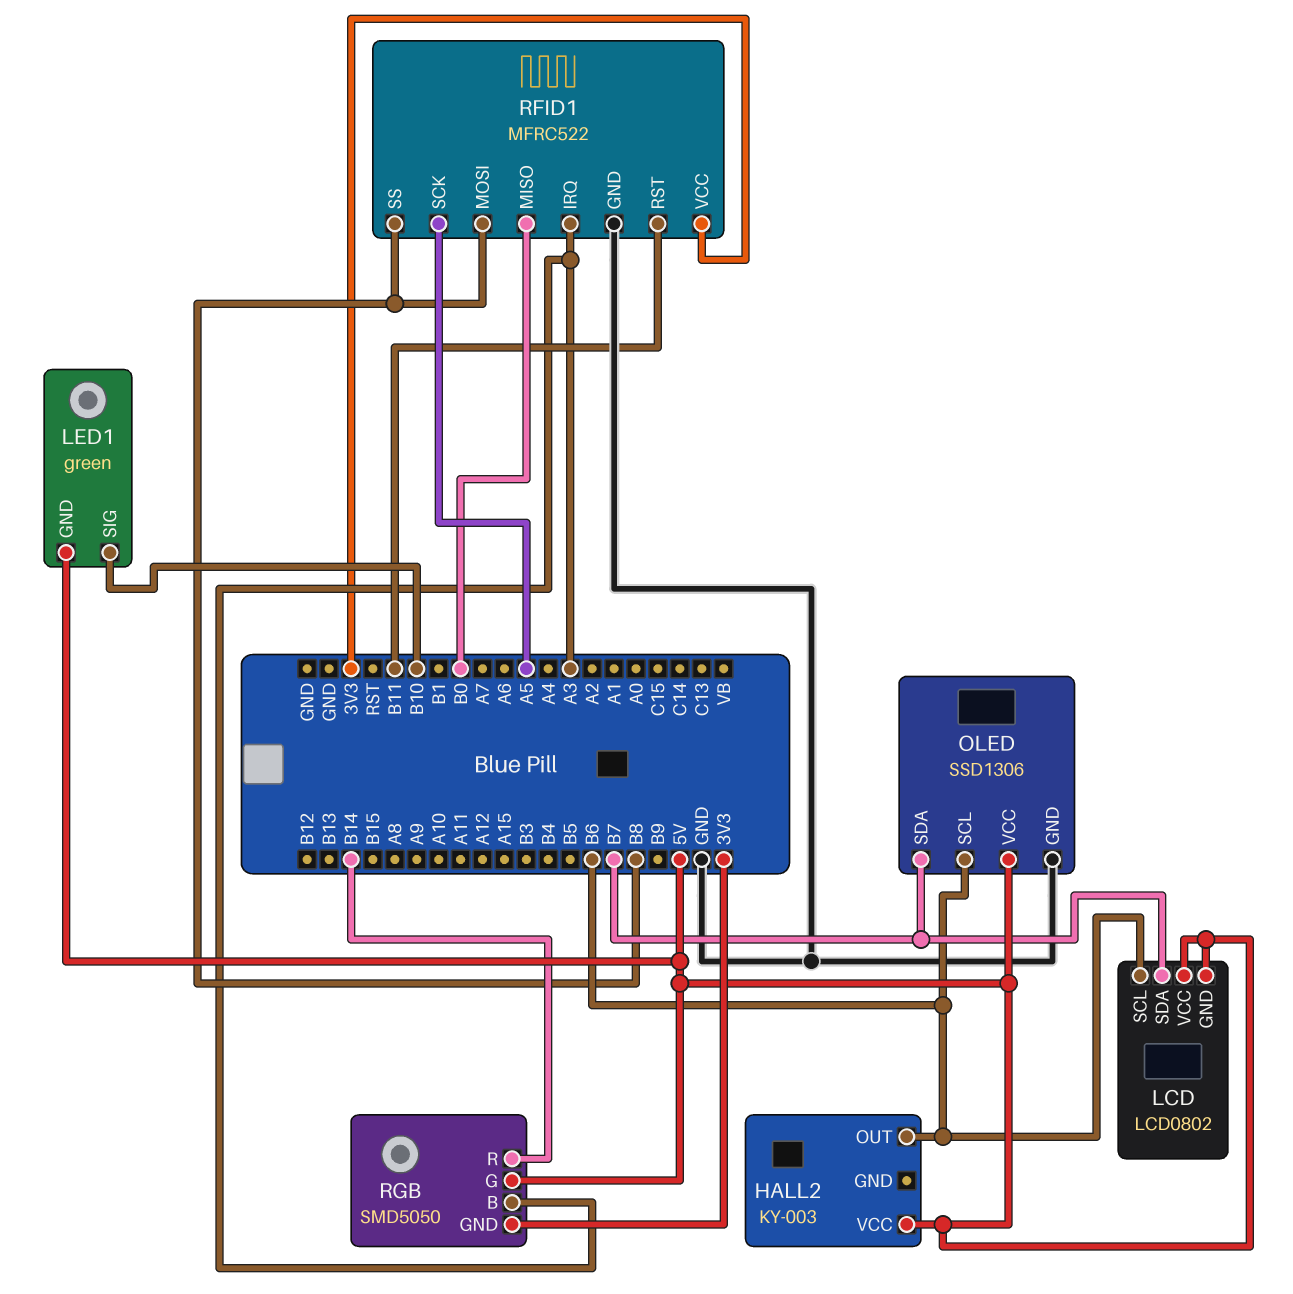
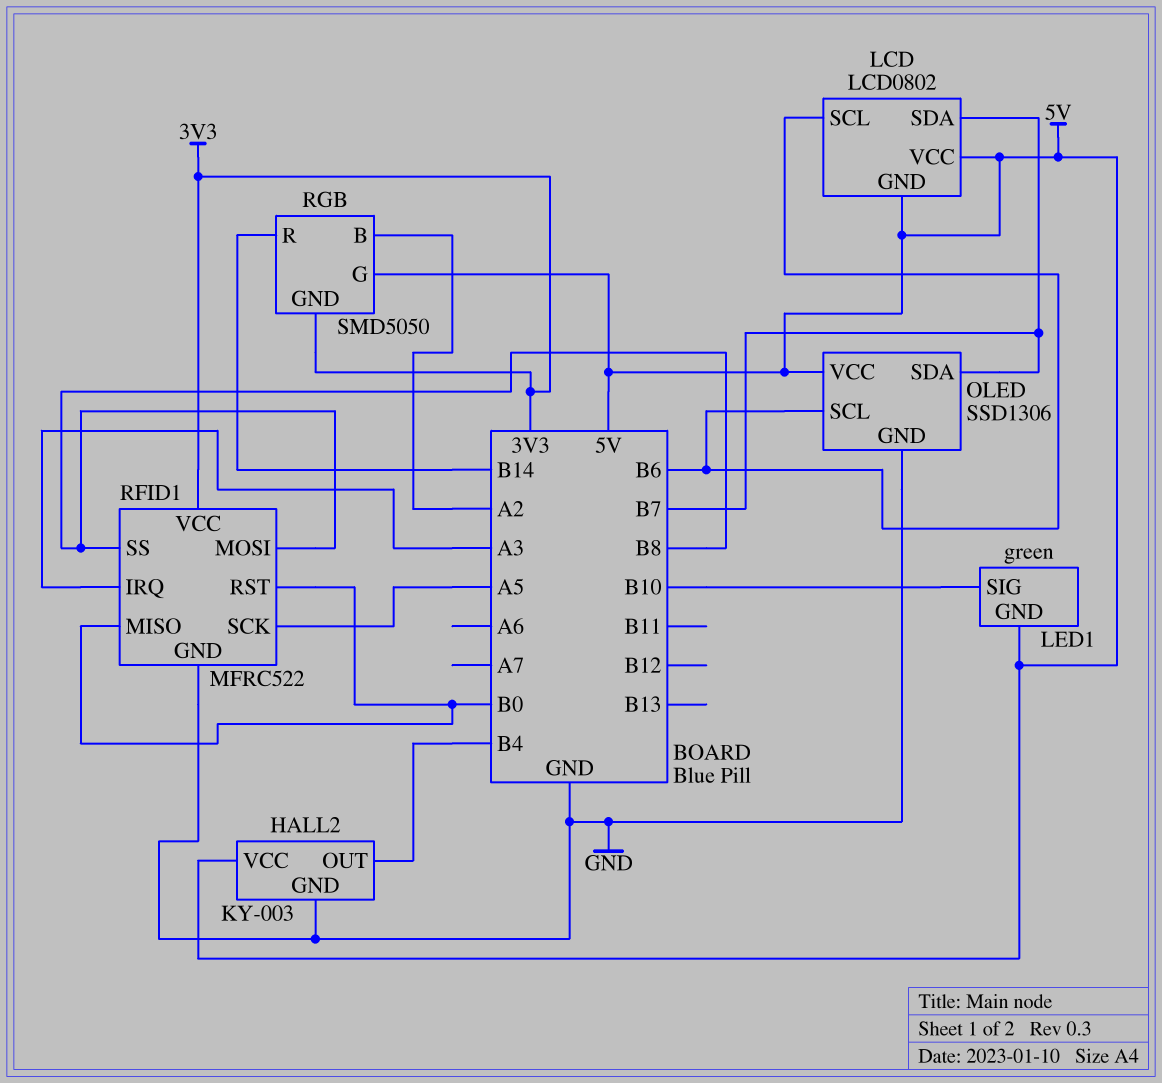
HALL2 pin GND: none -> GND
HALL2 pin OUT: B6 -> B4
RFID1 pin RST: B11 -> B0
RGB pin B: A3 -> A2

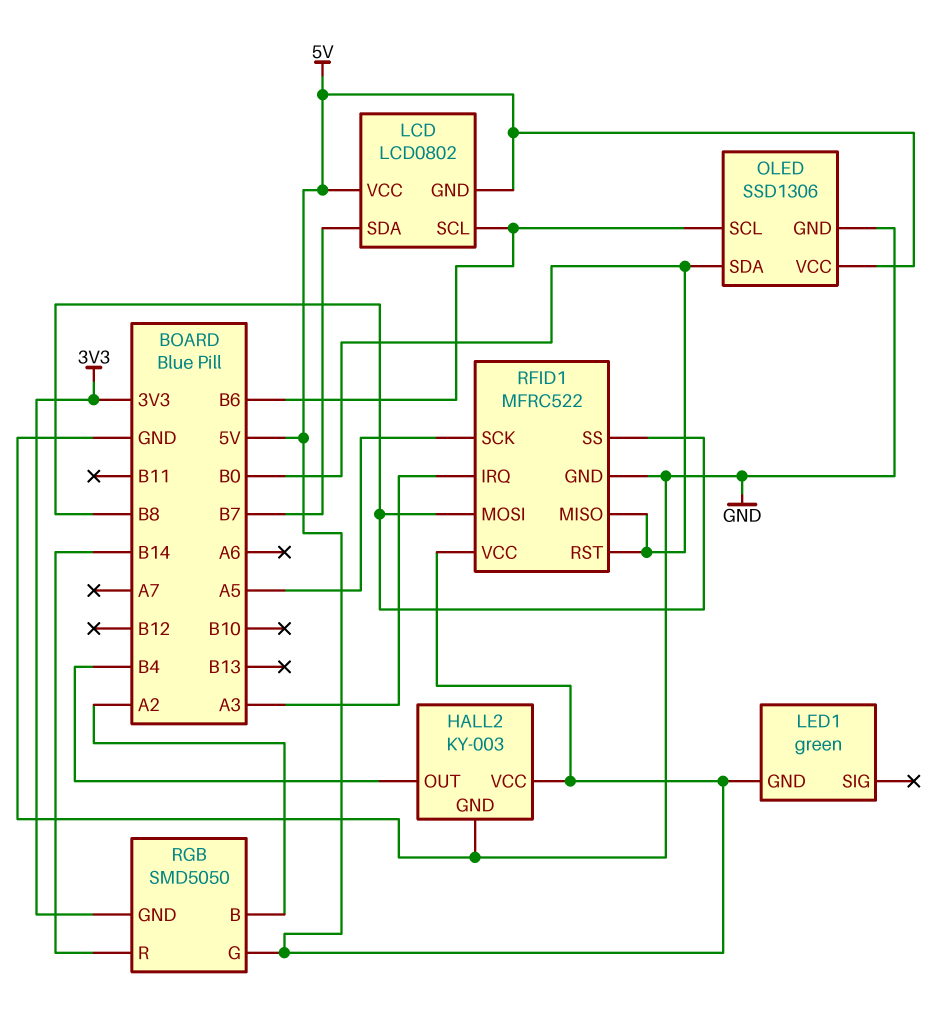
LED1 pin SIG: B10 -> none
OLED pin SDA: B7 -> B0
RFID1 pin VCC: 3V3 -> 5V

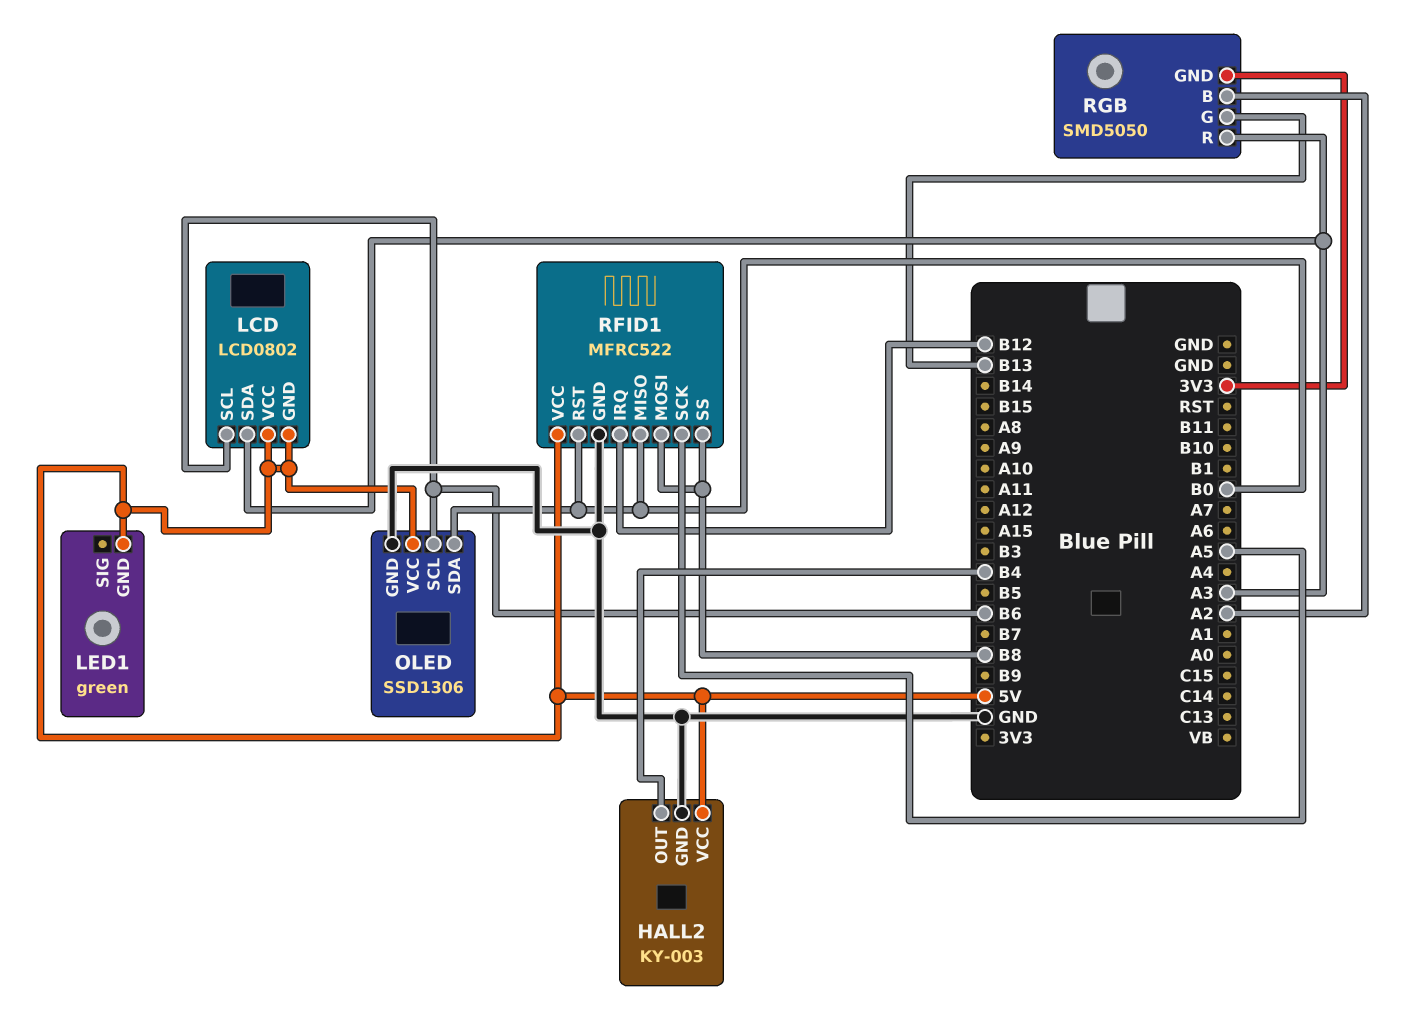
LCD pin SDA: B7 -> A3
RFID1 pin IRQ: A3 -> B12
RGB pin G: 5V -> B13
RGB pin R: B14 -> A3

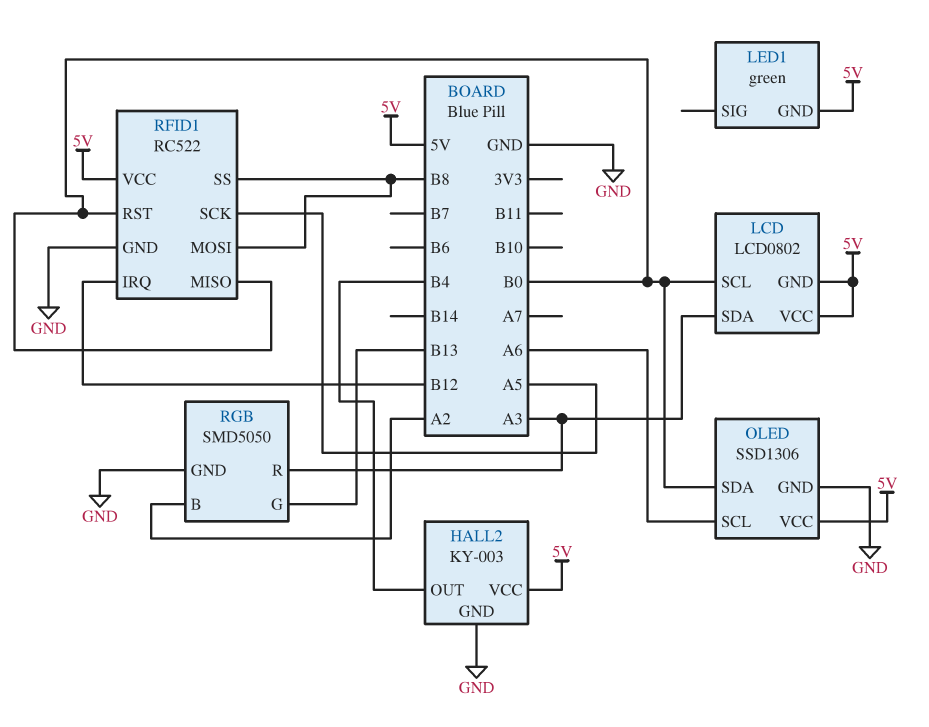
LCD pin SCL: B6 -> B0
OLED pin SCL: B6 -> A6
RFID1: MFRC522 -> RC522
RGB pin GND: 3V3 -> GND

